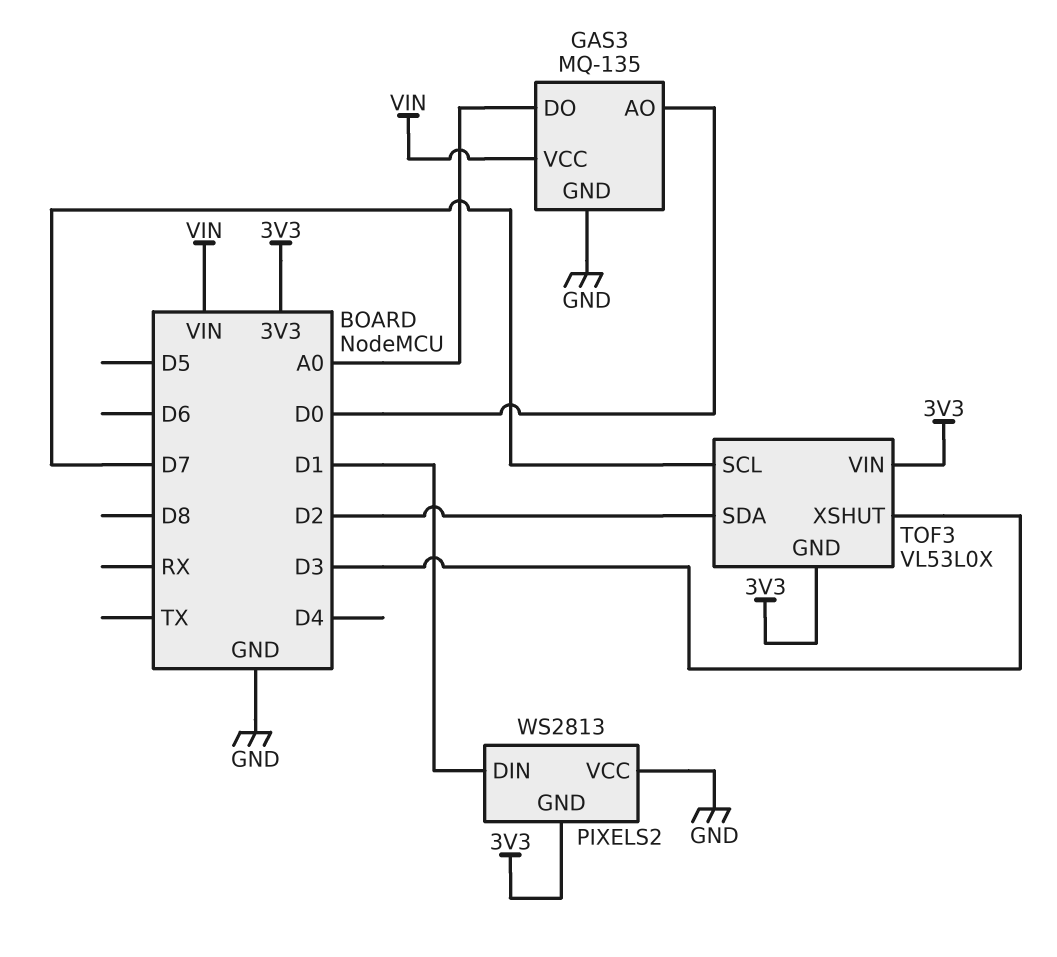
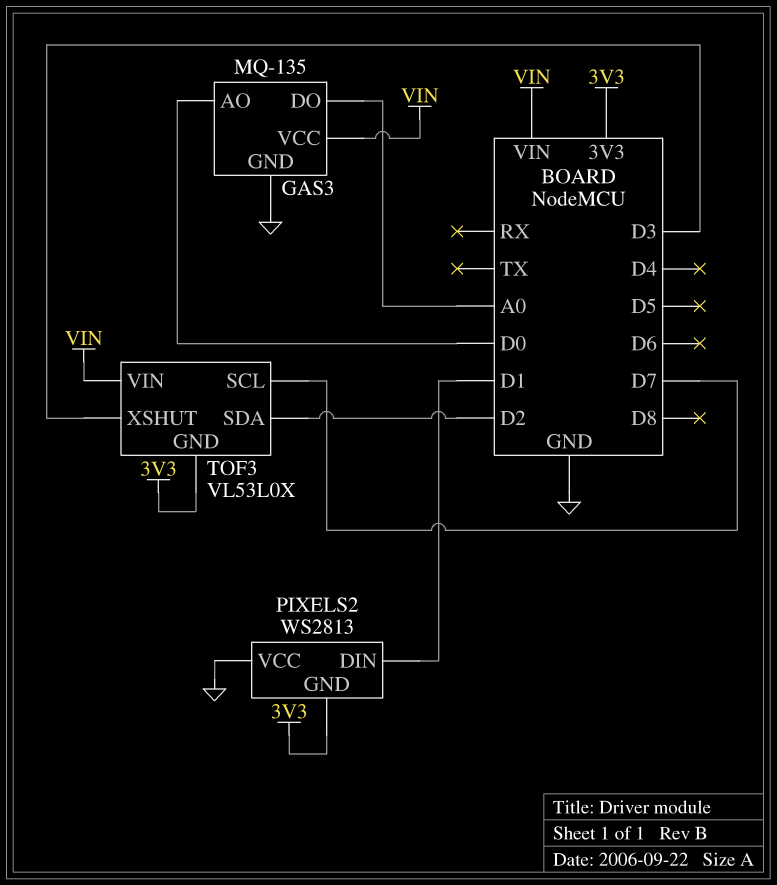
TOF3 pin VIN: 3V3 -> VIN

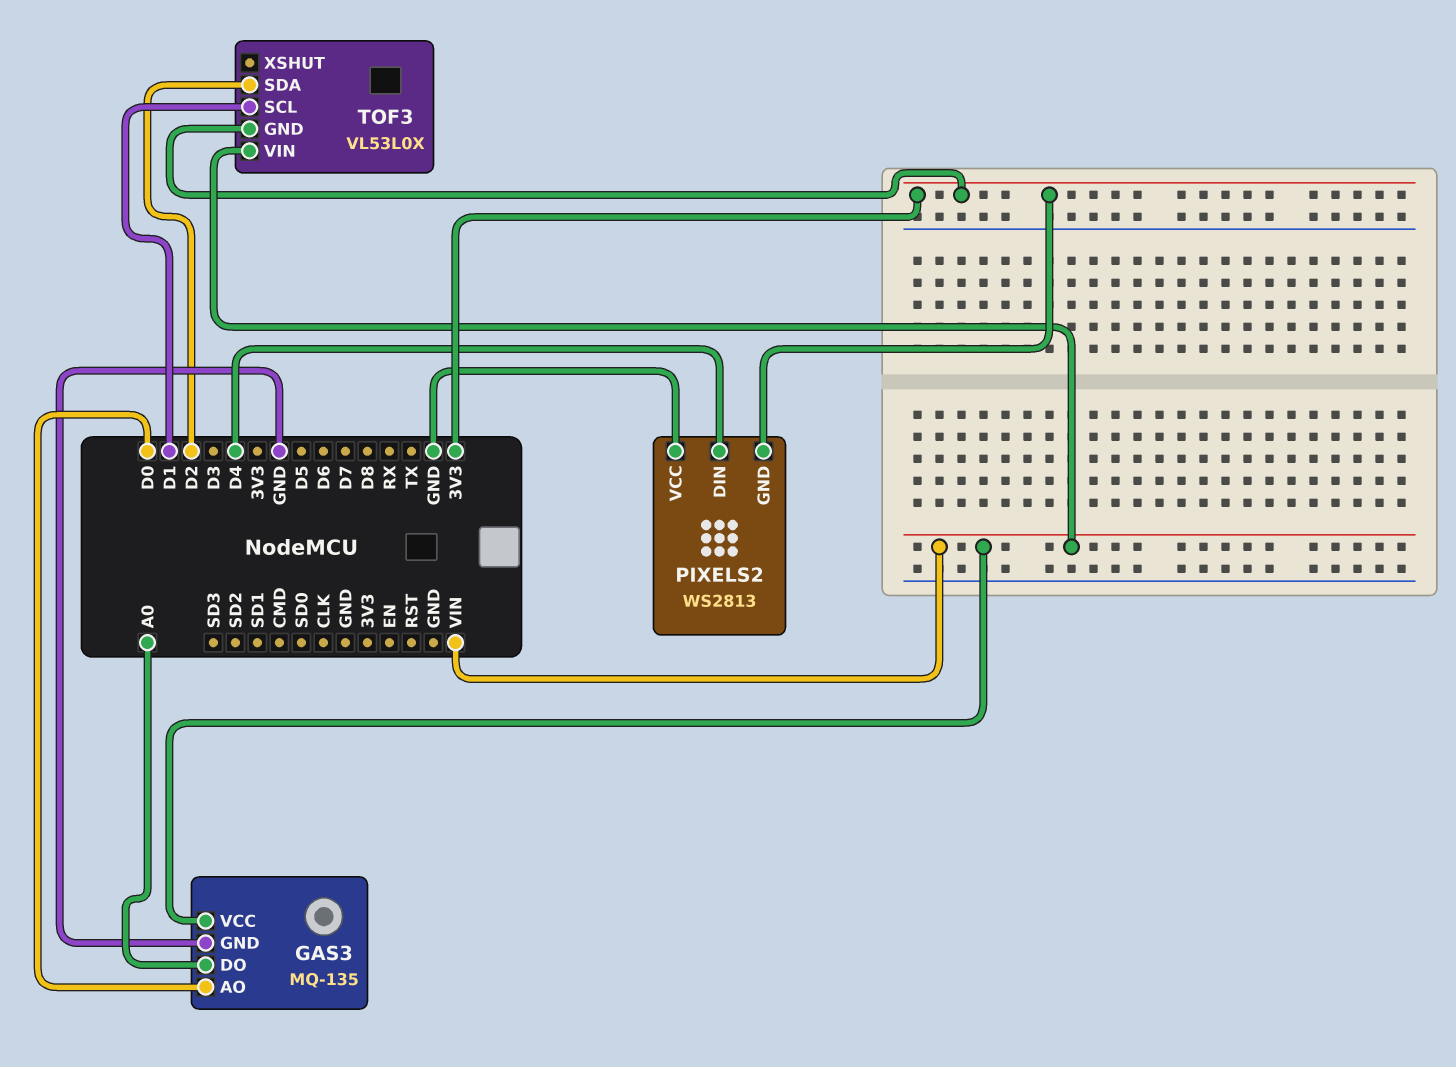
PIXELS2 pin DIN: D1 -> D4
TOF3 pin SCL: D7 -> D1
TOF3 pin XSHUT: D3 -> none

